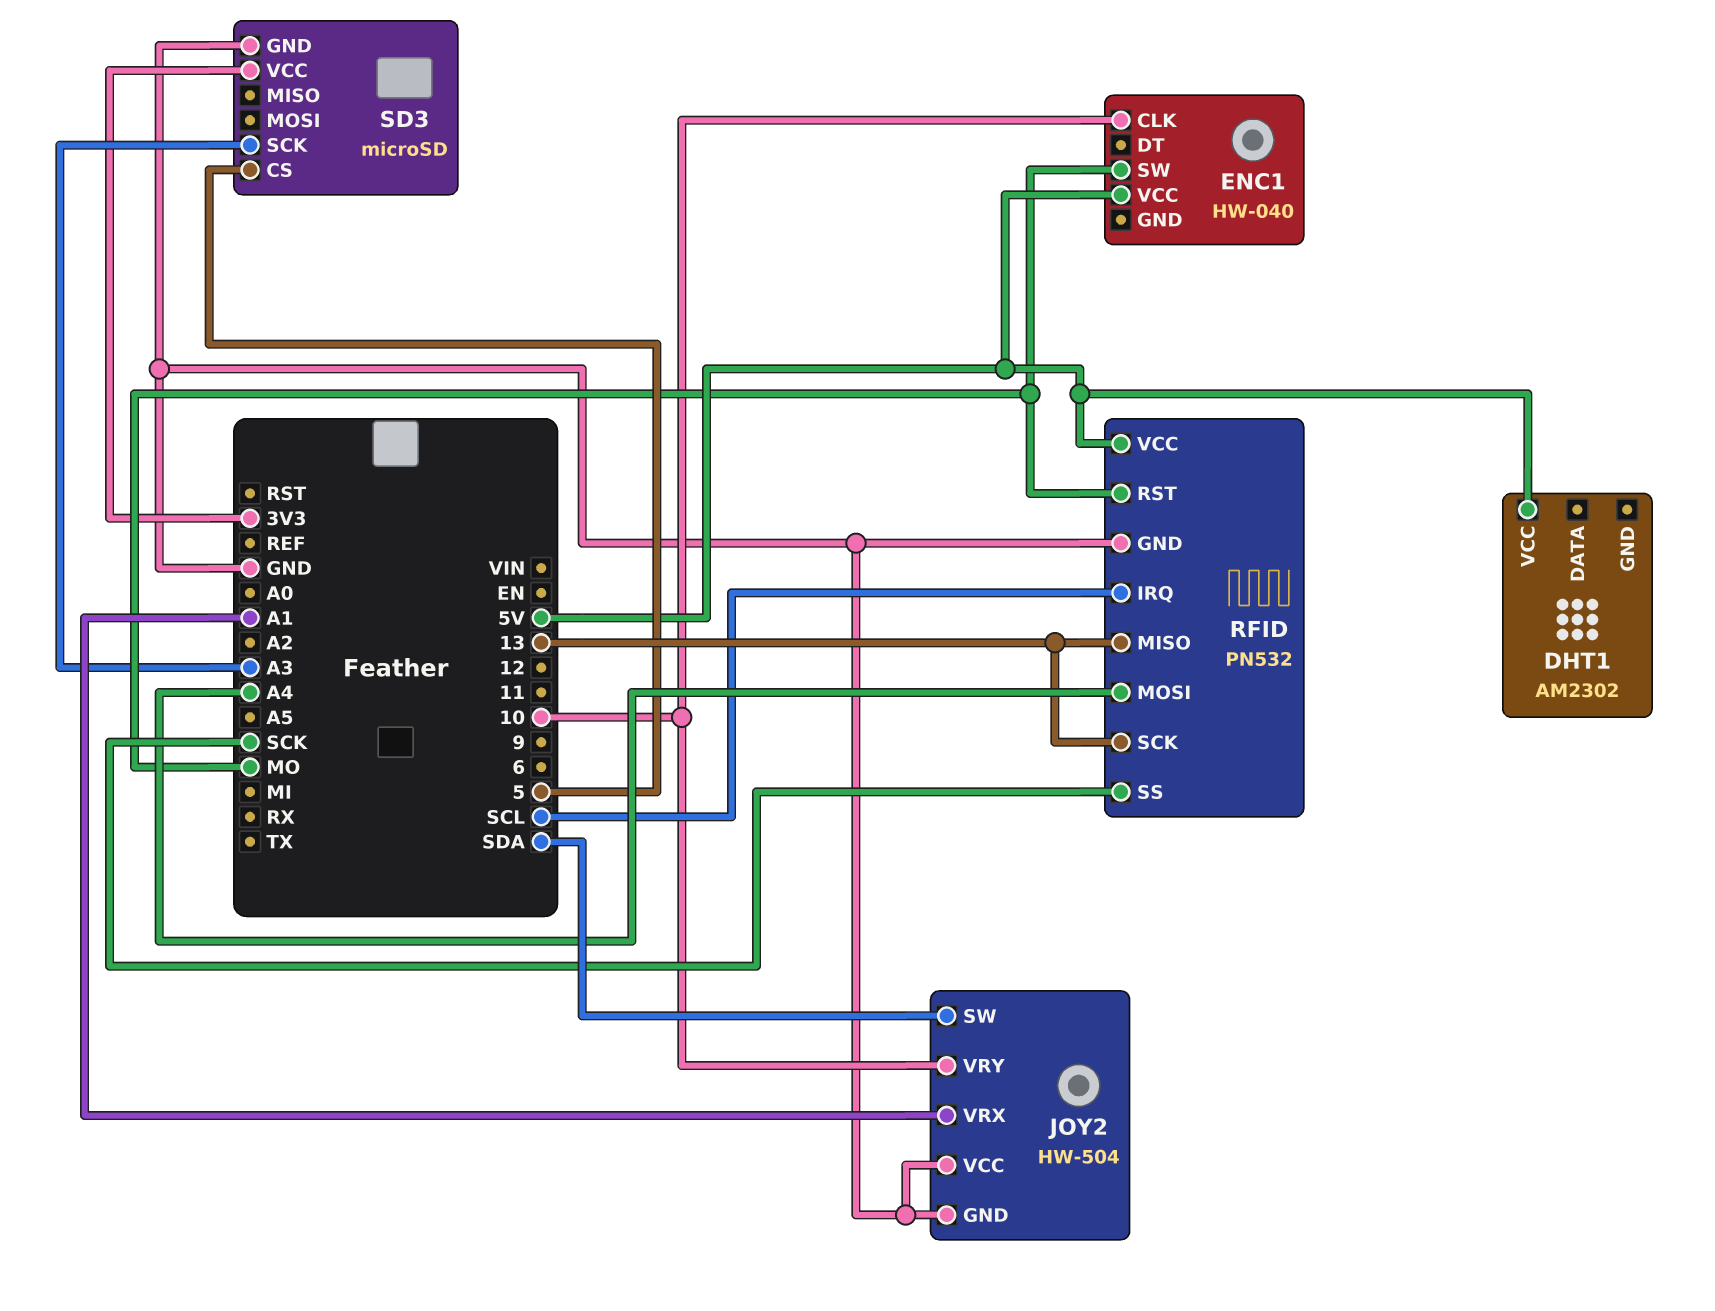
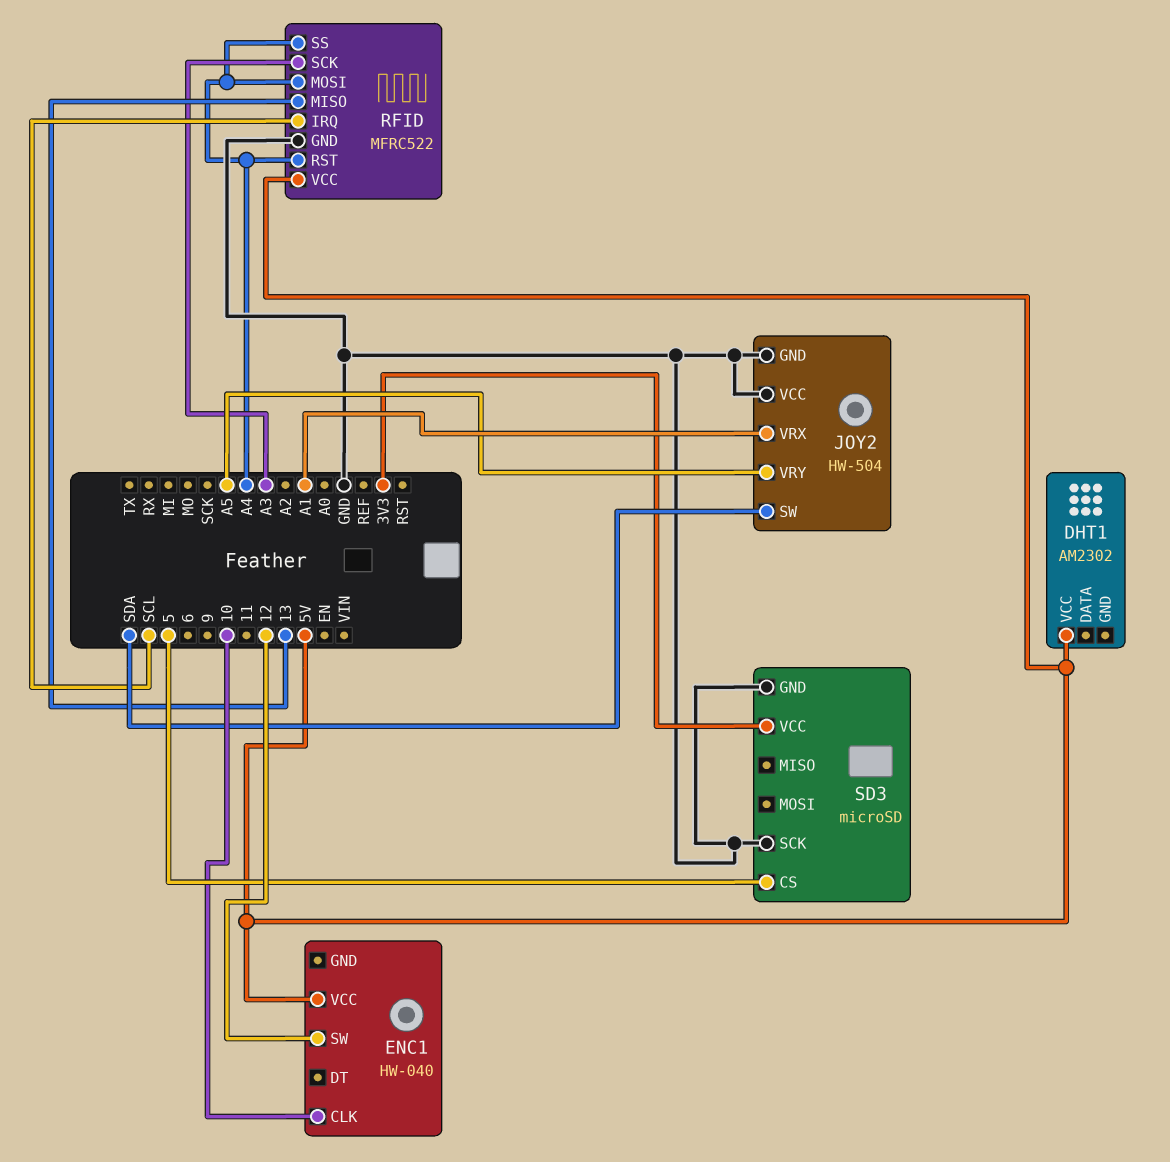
ENC1 pin SW: MO -> 12
JOY2 pin VRY: 10 -> A5
RFID: PN532 -> MFRC522
RFID pin RST: MO -> A4
RFID pin SCK: 13 -> A3
RFID pin SS: SCK -> A4
SD3 pin SCK: A3 -> GND

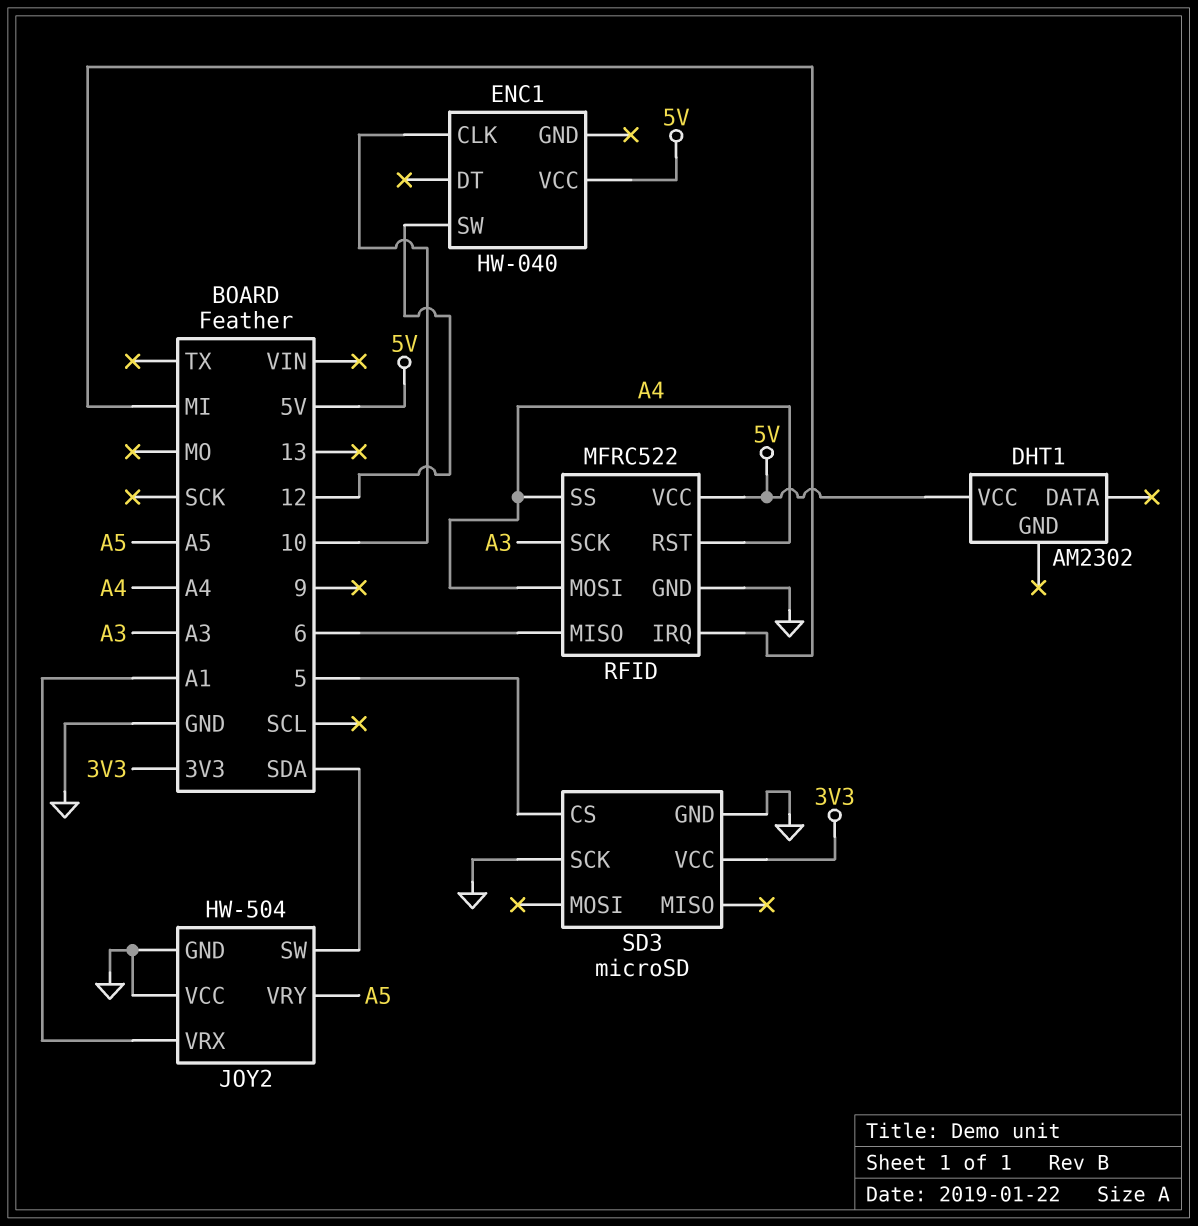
RFID pin IRQ: SCL -> MI
RFID pin MISO: 13 -> 6

